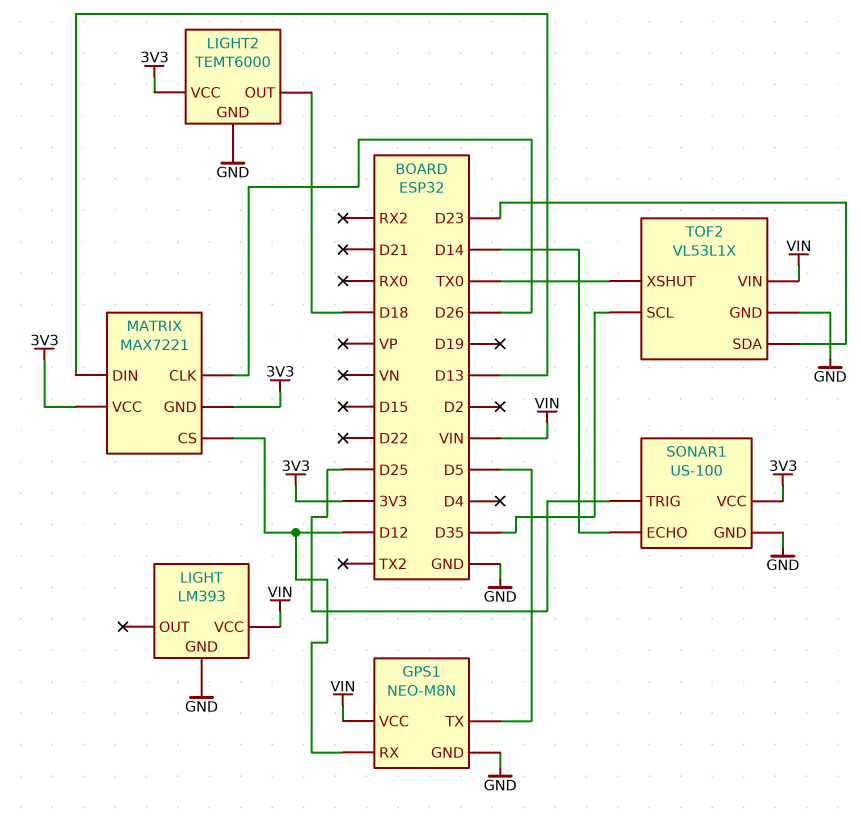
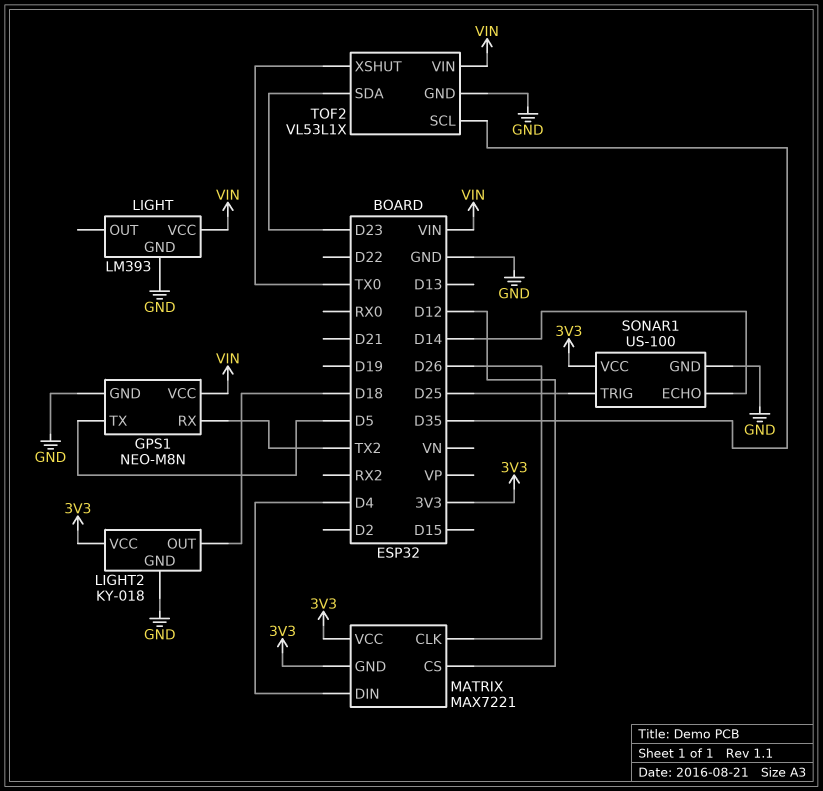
GPS1 pin RX: D12 -> TX2
LIGHT2: TEMT6000 -> KY-018
MATRIX pin DIN: D13 -> D4

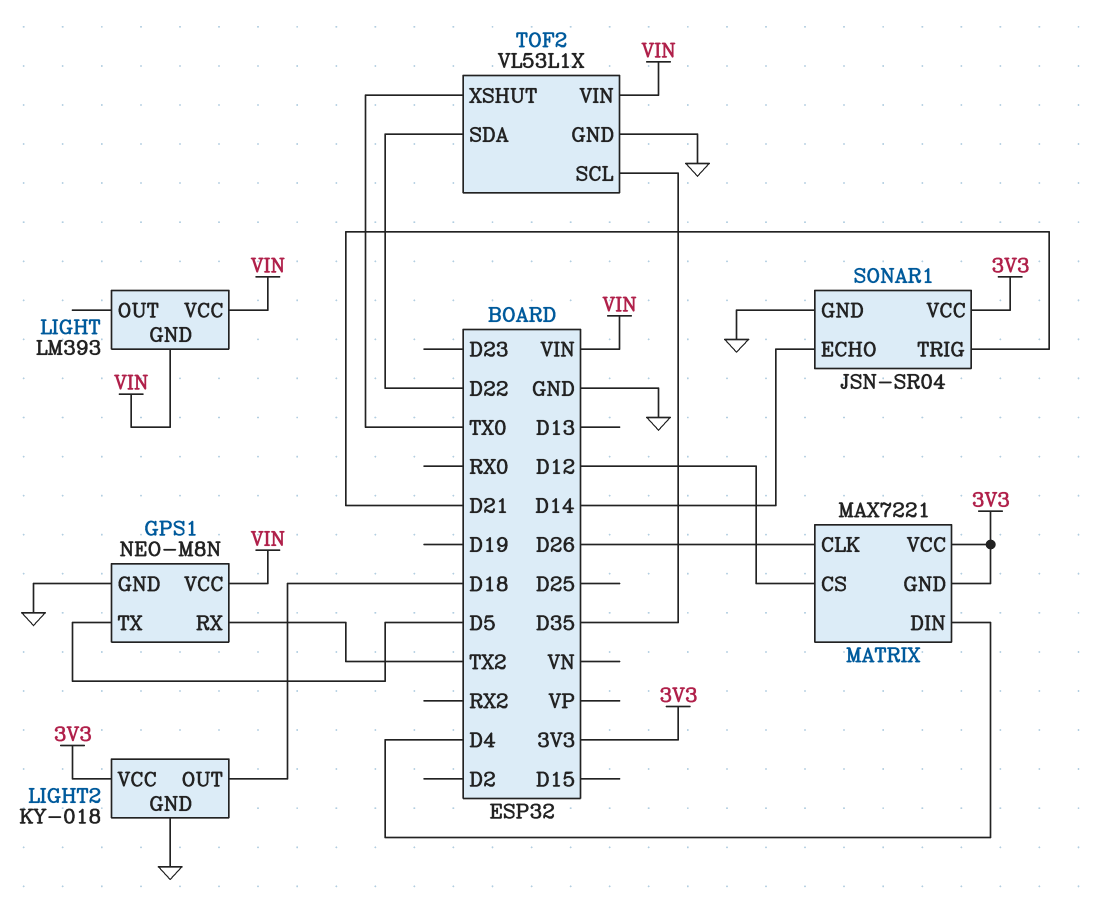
LIGHT pin GND: GND -> VIN
SONAR1: US-100 -> JSN-SR04
SONAR1 pin TRIG: D25 -> D21
TOF2 pin SDA: D23 -> D22

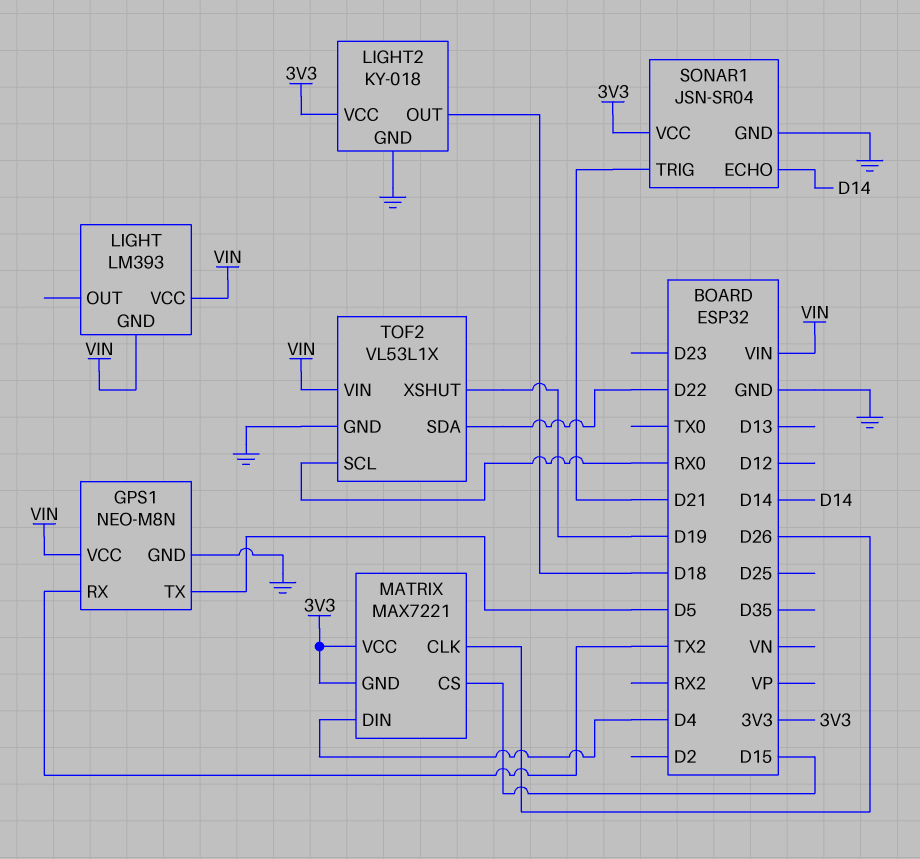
MATRIX pin CS: D12 -> D15
TOF2 pin SCL: D35 -> RX0
TOF2 pin XSHUT: TX0 -> D19

